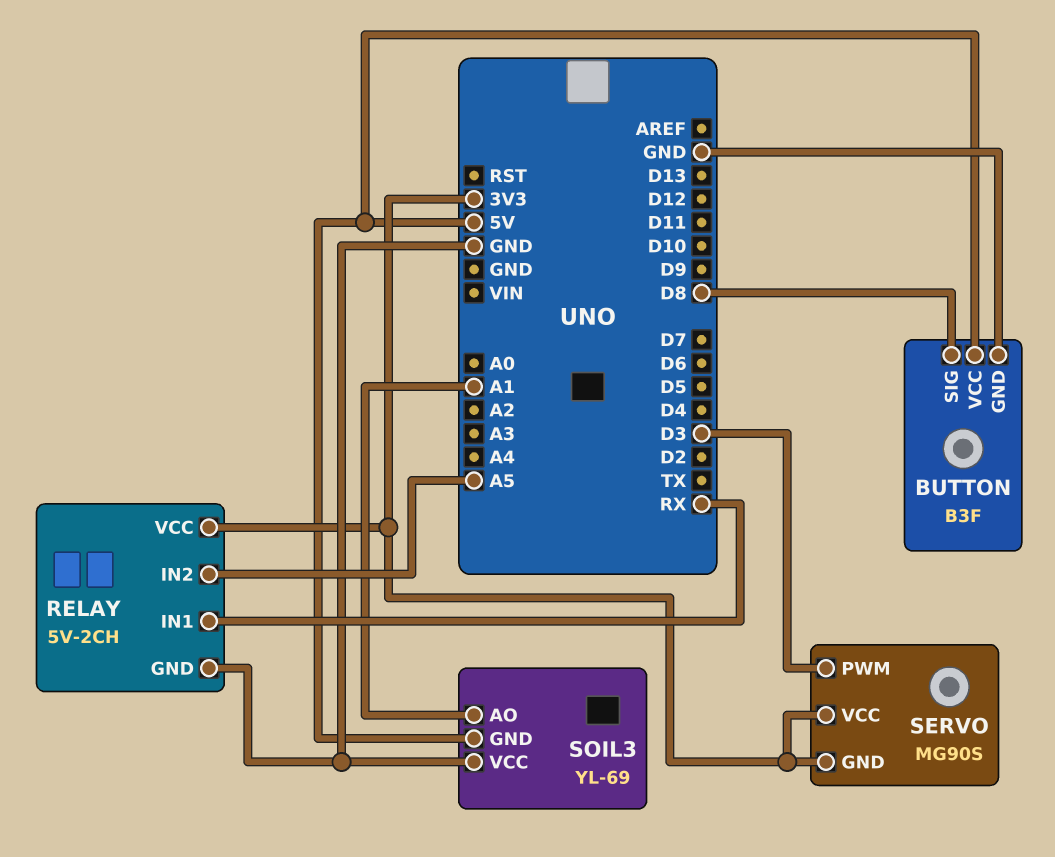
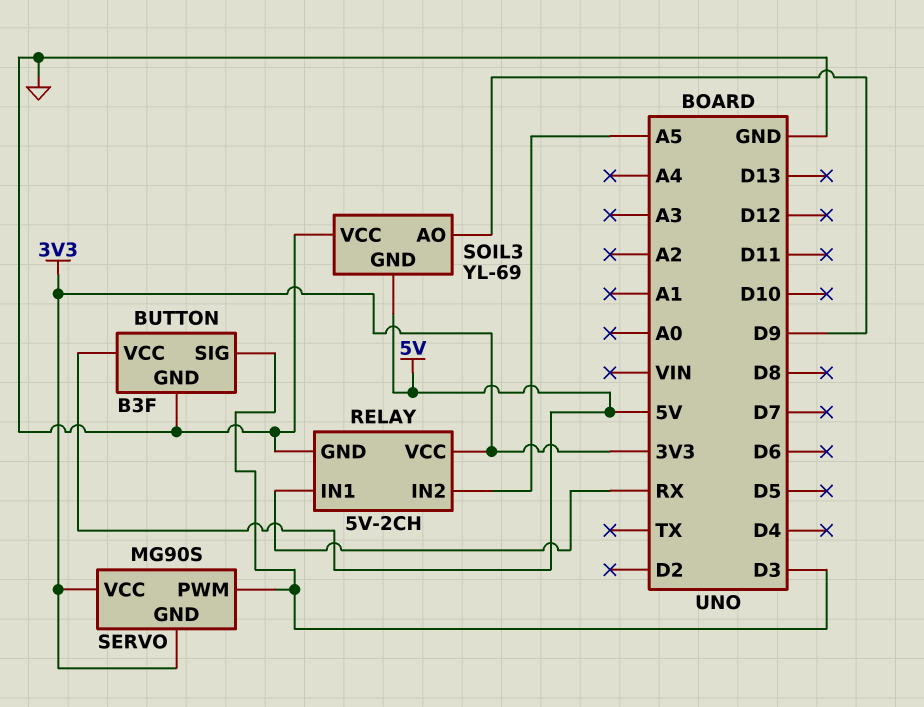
BUTTON pin SIG: D8 -> D3
SOIL3 pin AO: A1 -> D9

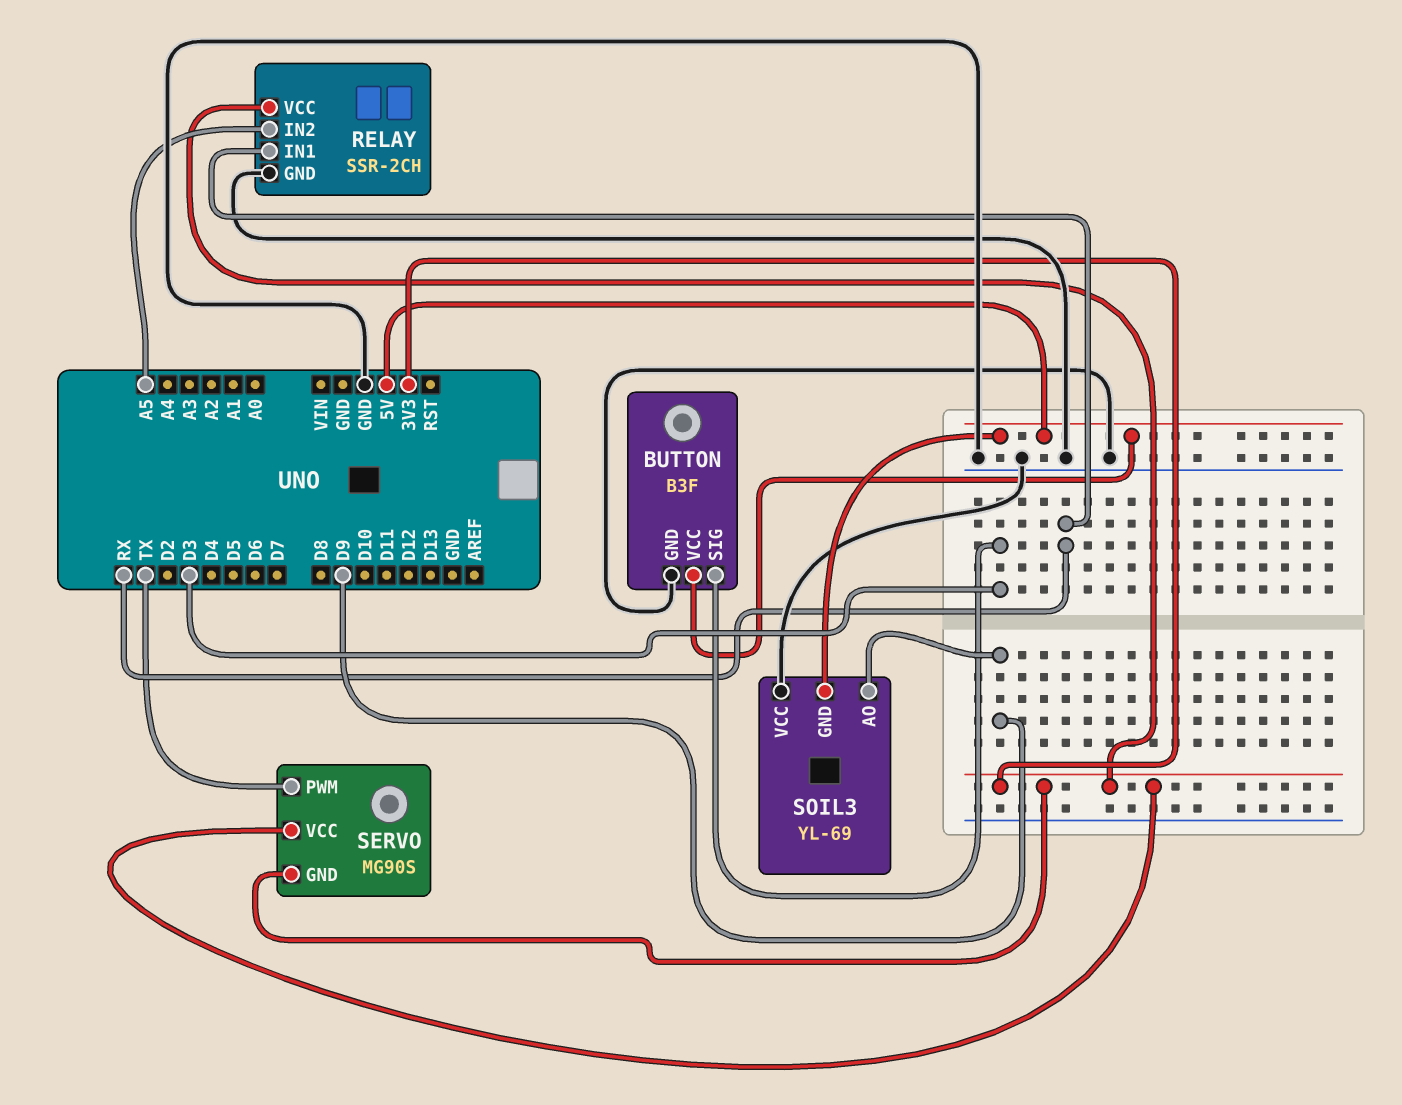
RELAY: 5V-2CH -> SSR-2CH
SERVO pin PWM: D3 -> TX

